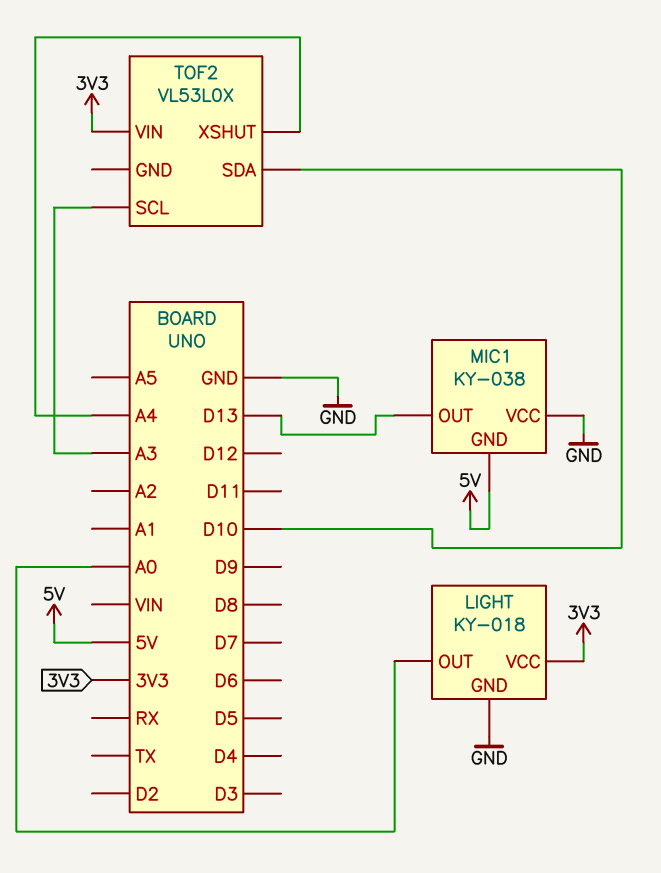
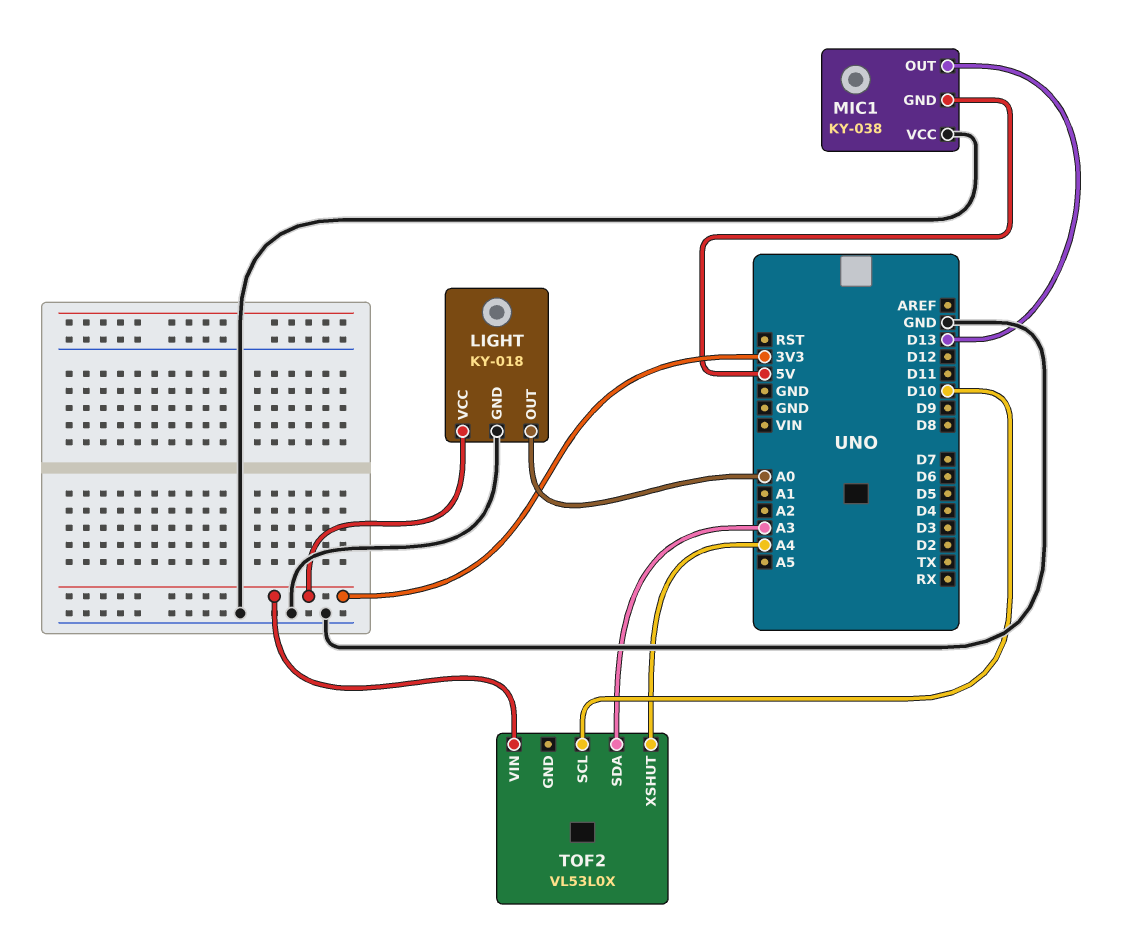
TOF2 pin SCL: A3 -> D10
TOF2 pin SDA: D10 -> A3

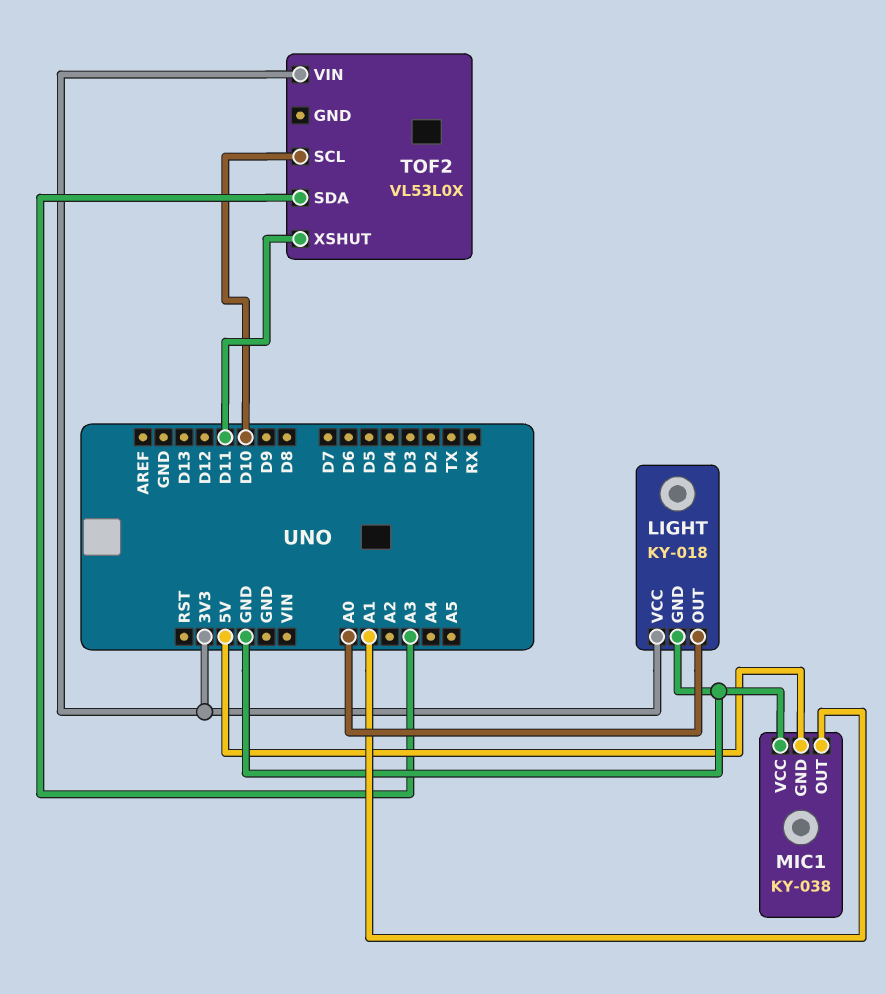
MIC1 pin OUT: D13 -> A1
TOF2 pin XSHUT: A4 -> D11

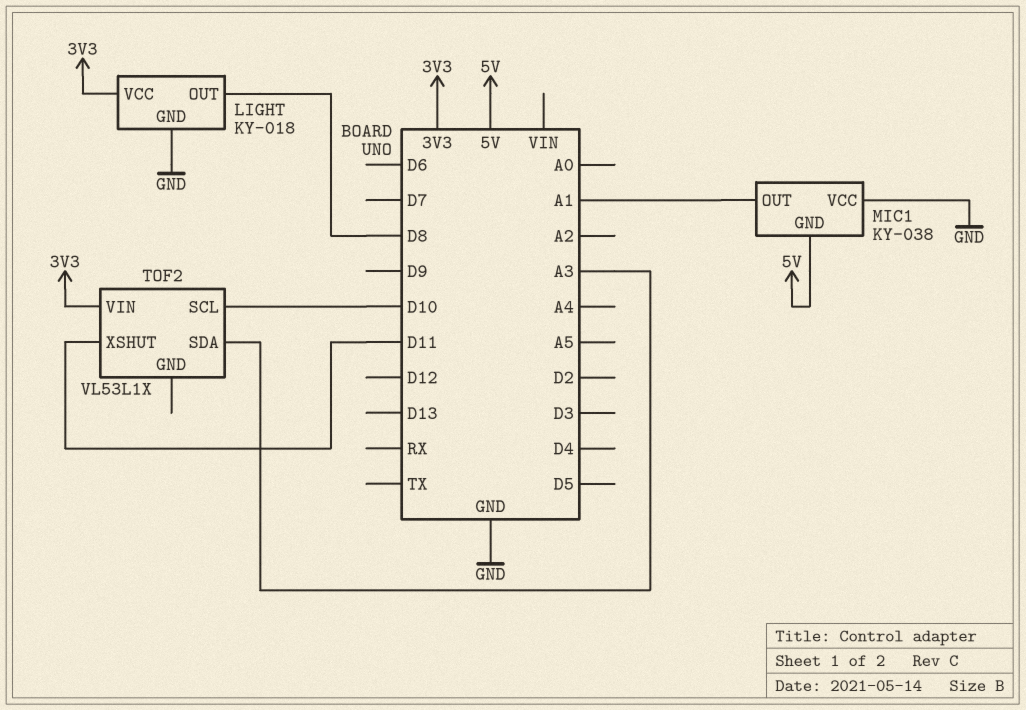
LIGHT pin OUT: A0 -> D8
TOF2: VL53L0X -> VL53L1X

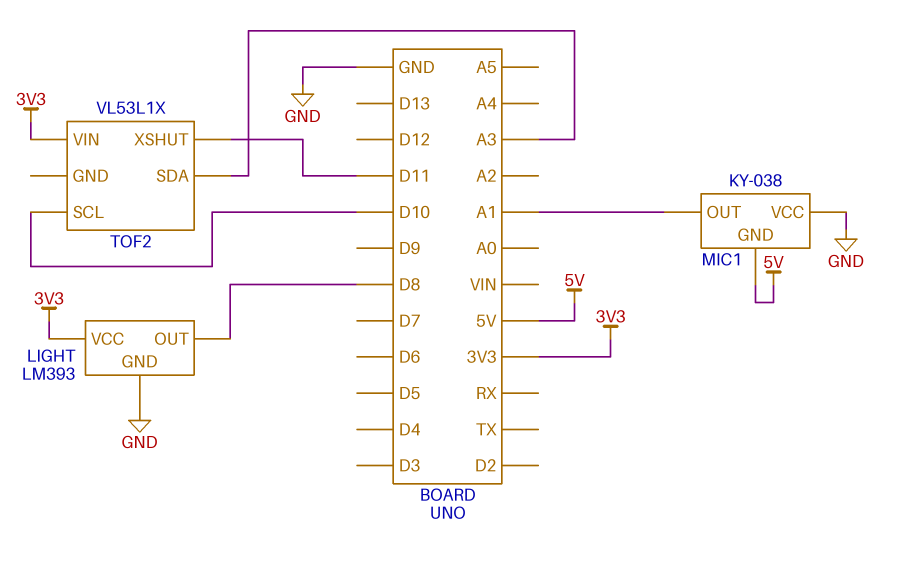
LIGHT: KY-018 -> LM393

